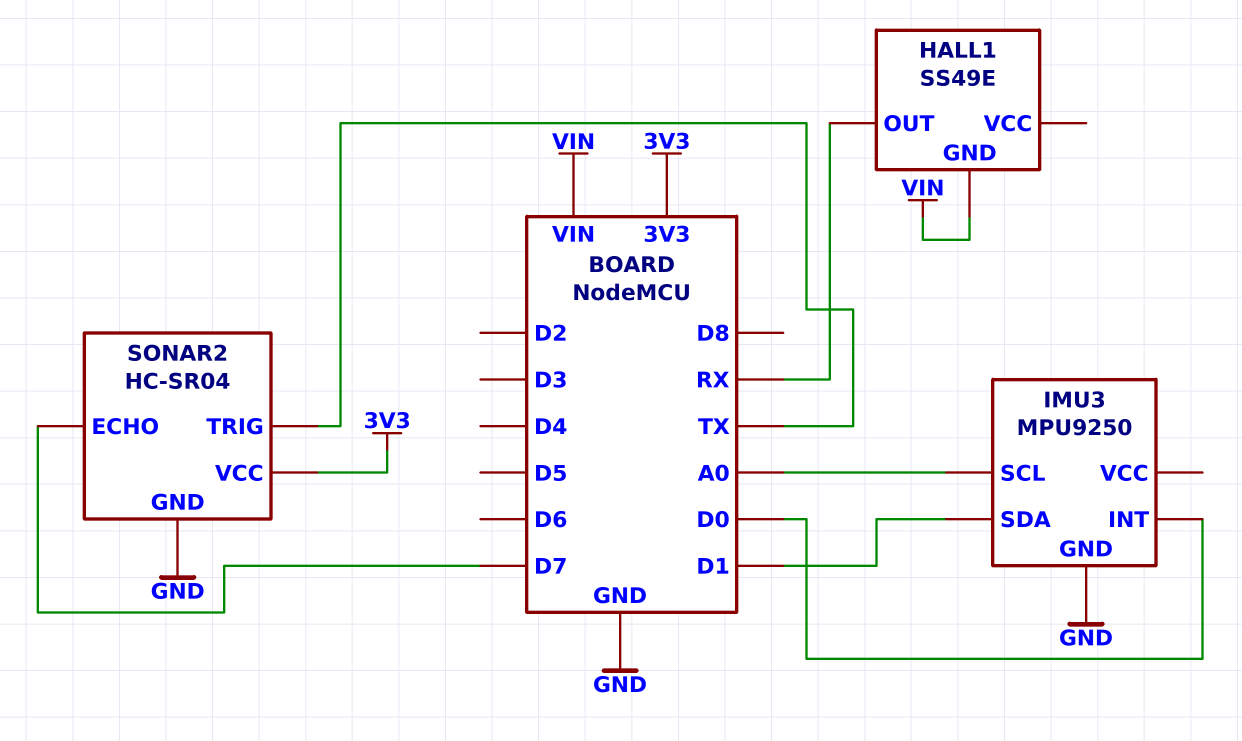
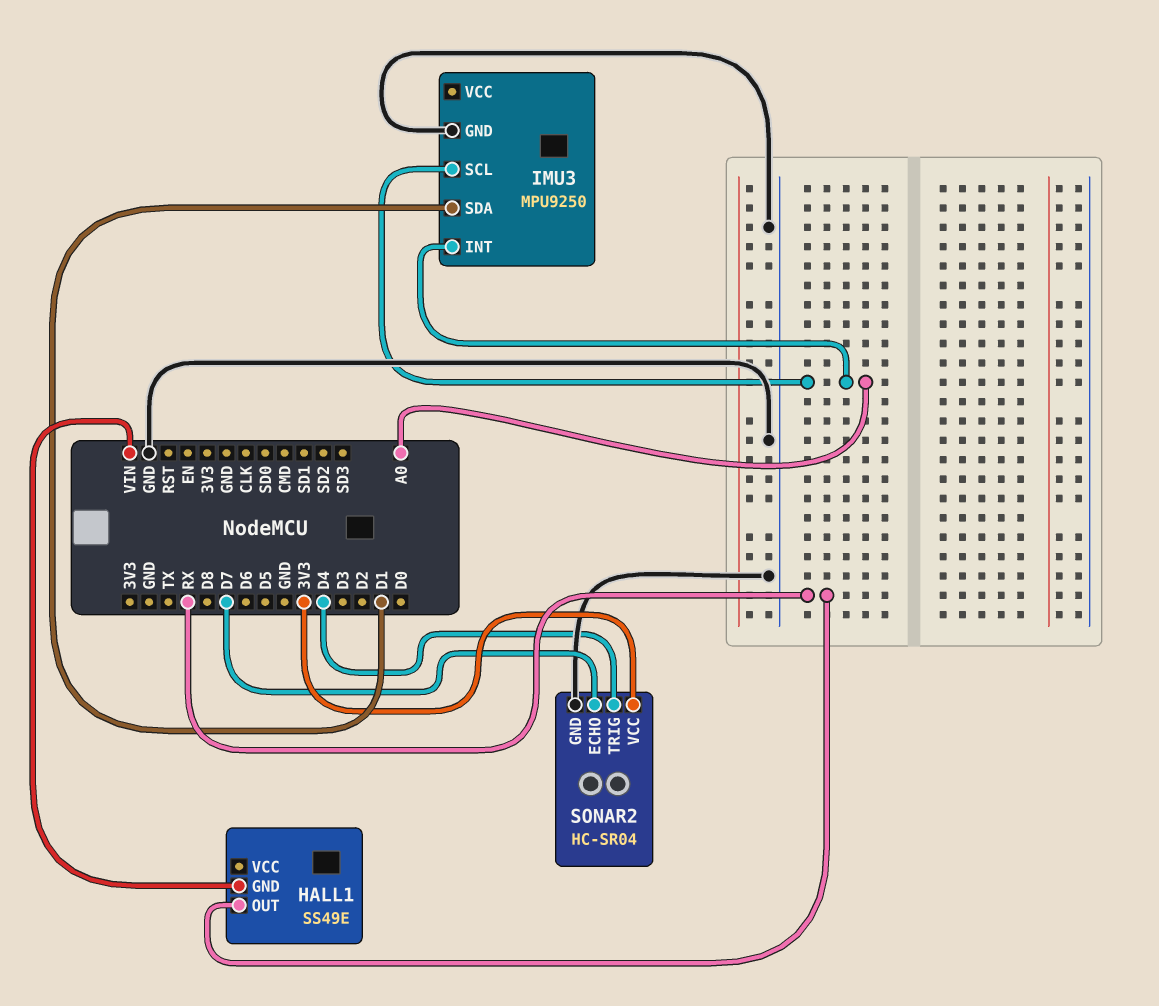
IMU3 pin INT: D0 -> A0
SONAR2 pin TRIG: TX -> D4

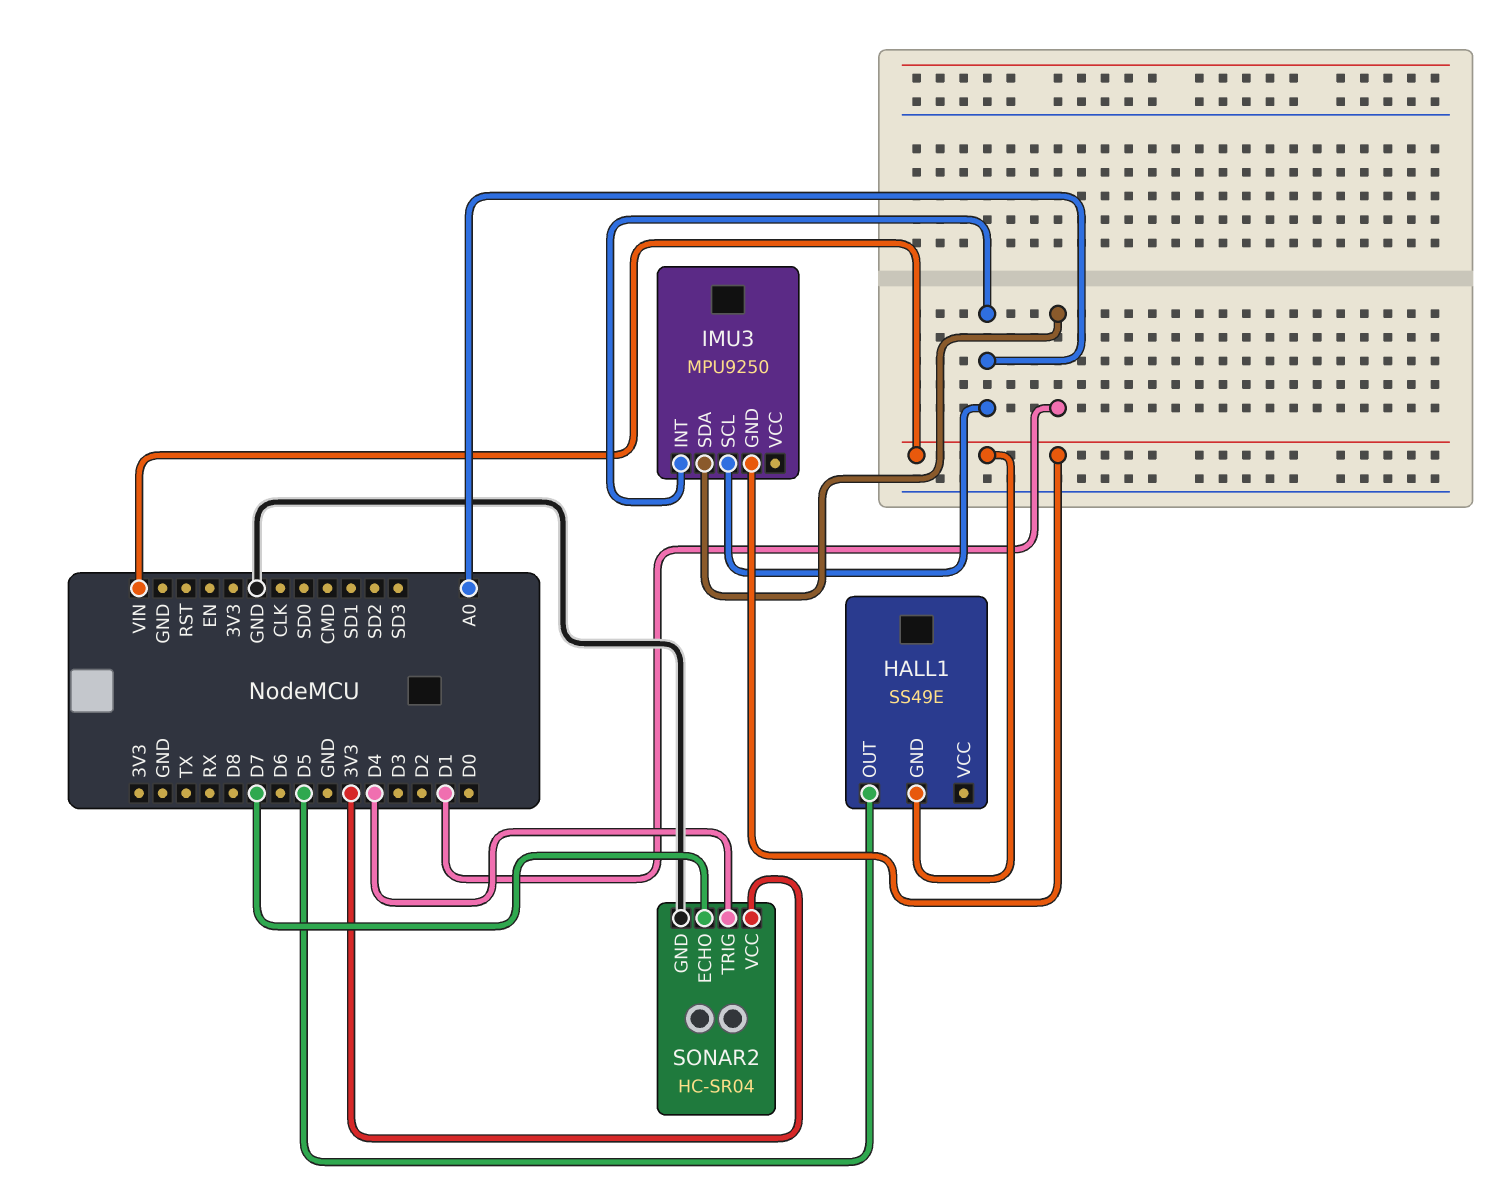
HALL1 pin OUT: RX -> D5
IMU3 pin GND: GND -> VIN

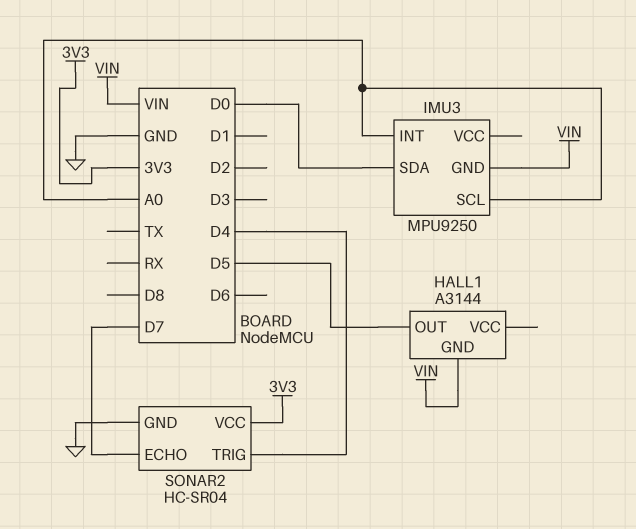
HALL1: SS49E -> A3144
IMU3 pin SDA: D1 -> D0

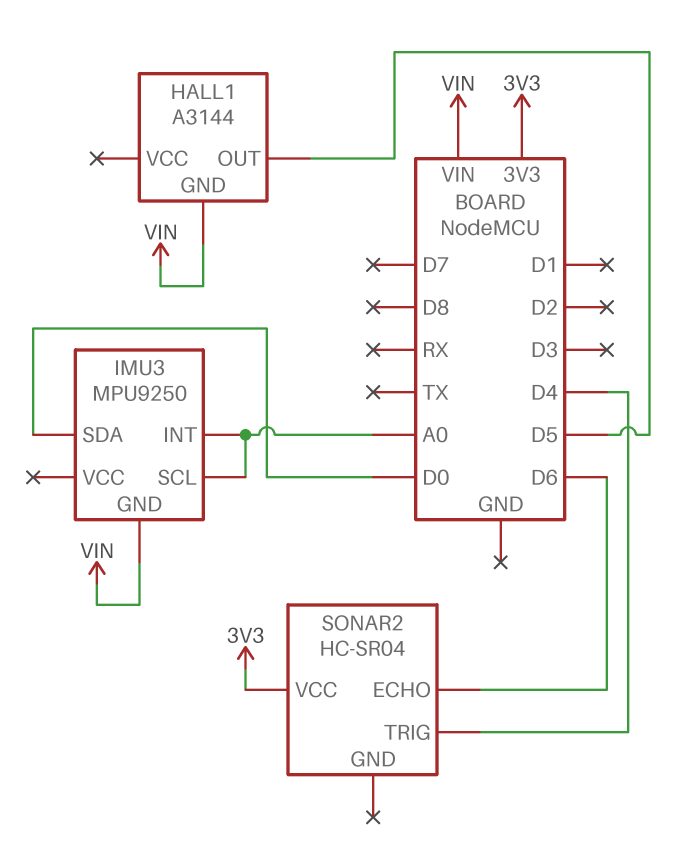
SONAR2 pin ECHO: D7 -> D6
SONAR2 pin GND: GND -> none

